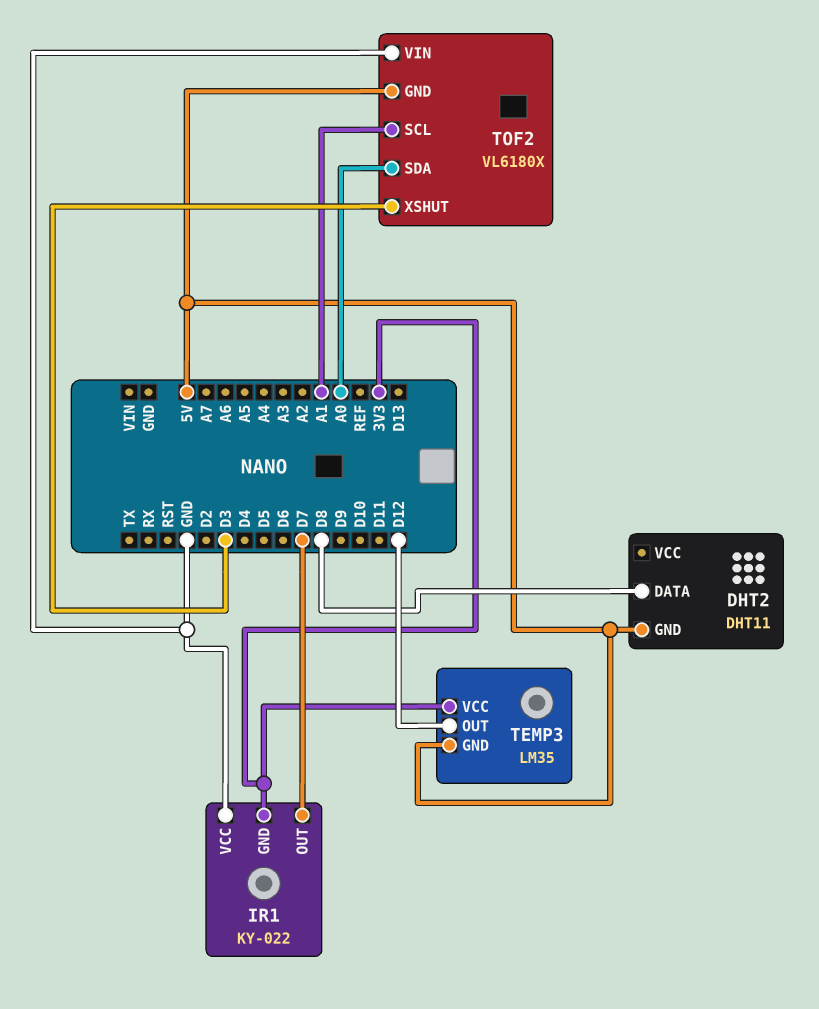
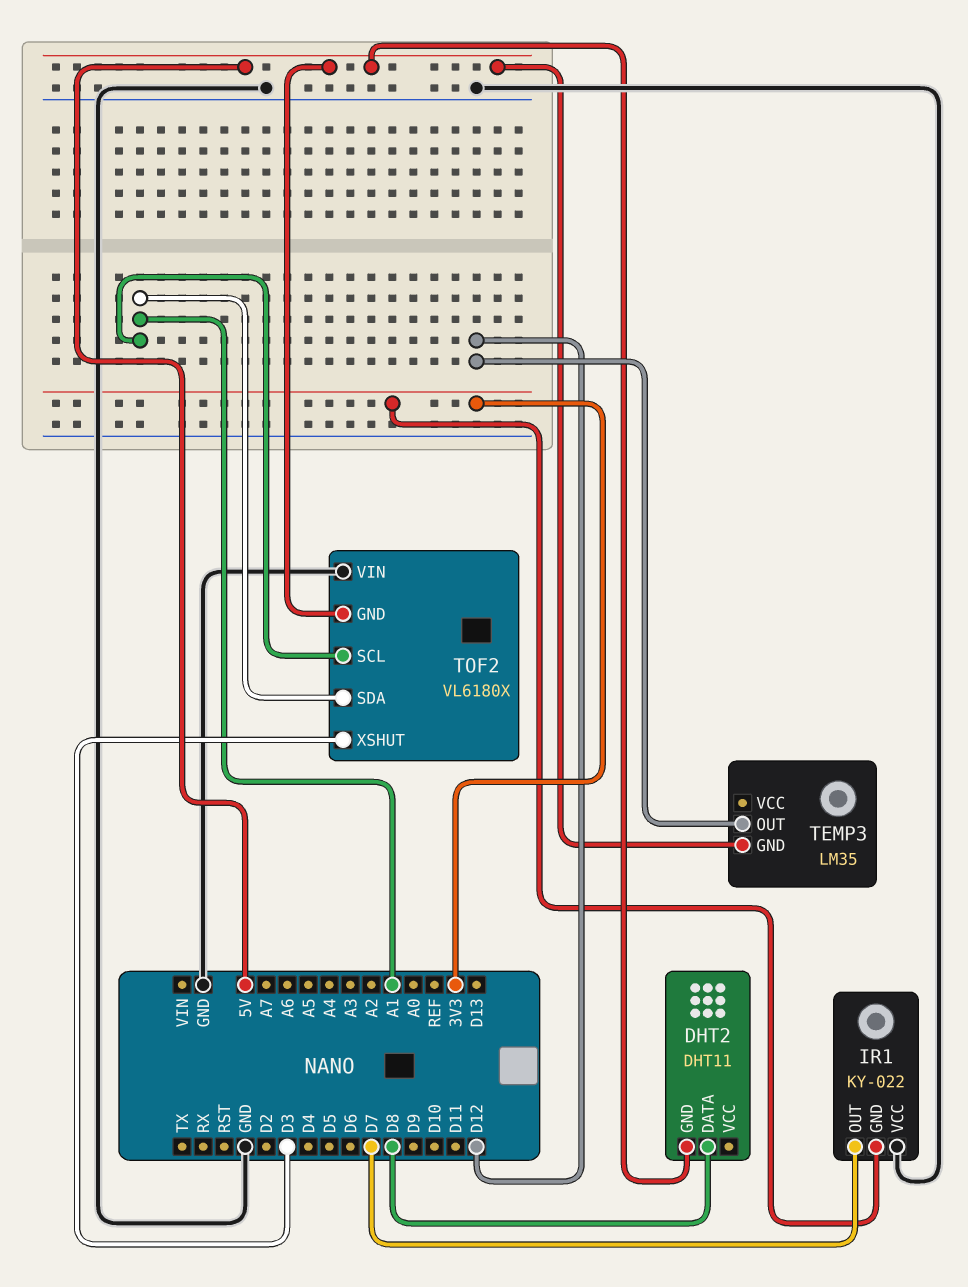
TEMP3 pin VCC: 3V3 -> none
TOF2 pin SDA: A0 -> A1

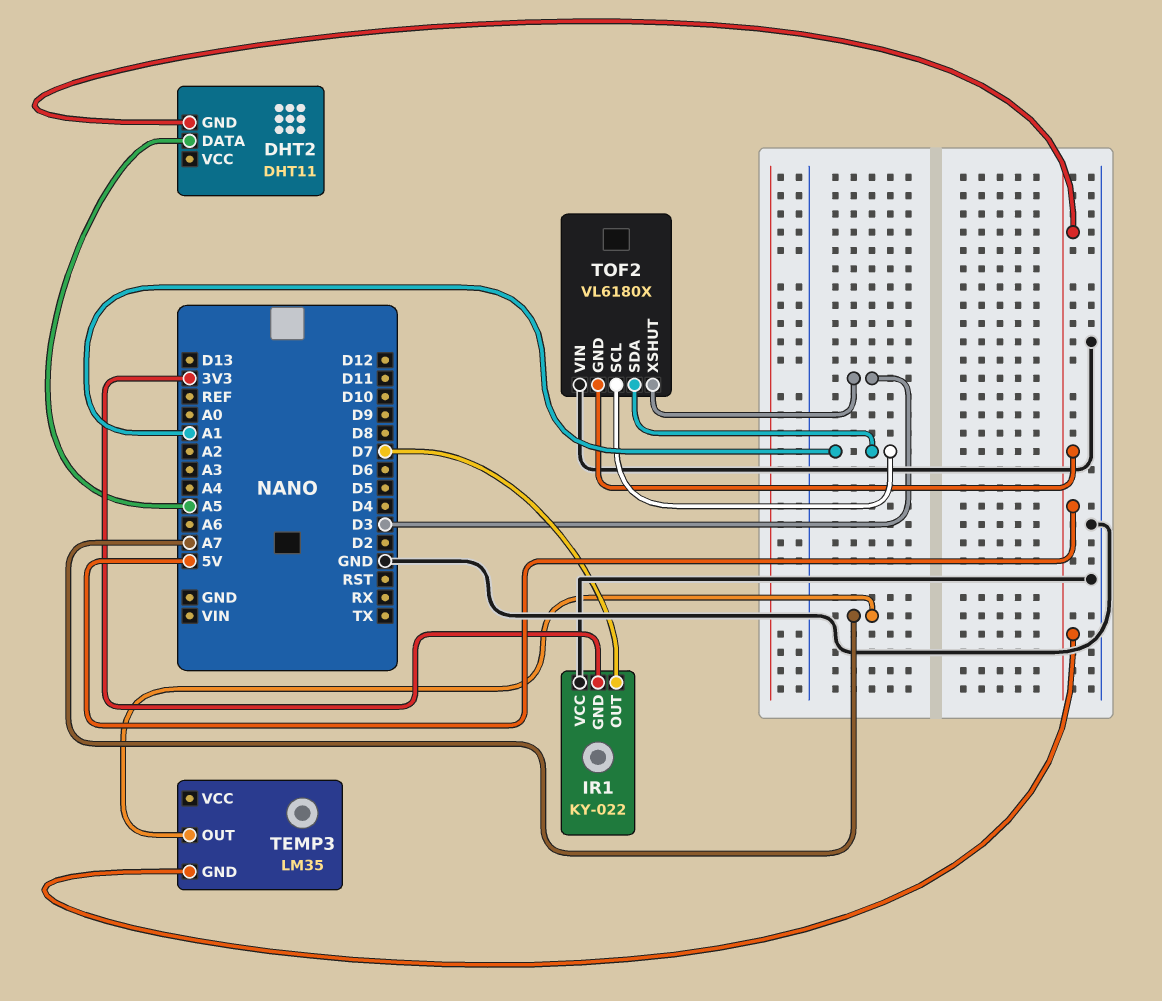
DHT2 pin DATA: D8 -> A5
TEMP3 pin OUT: D12 -> A7

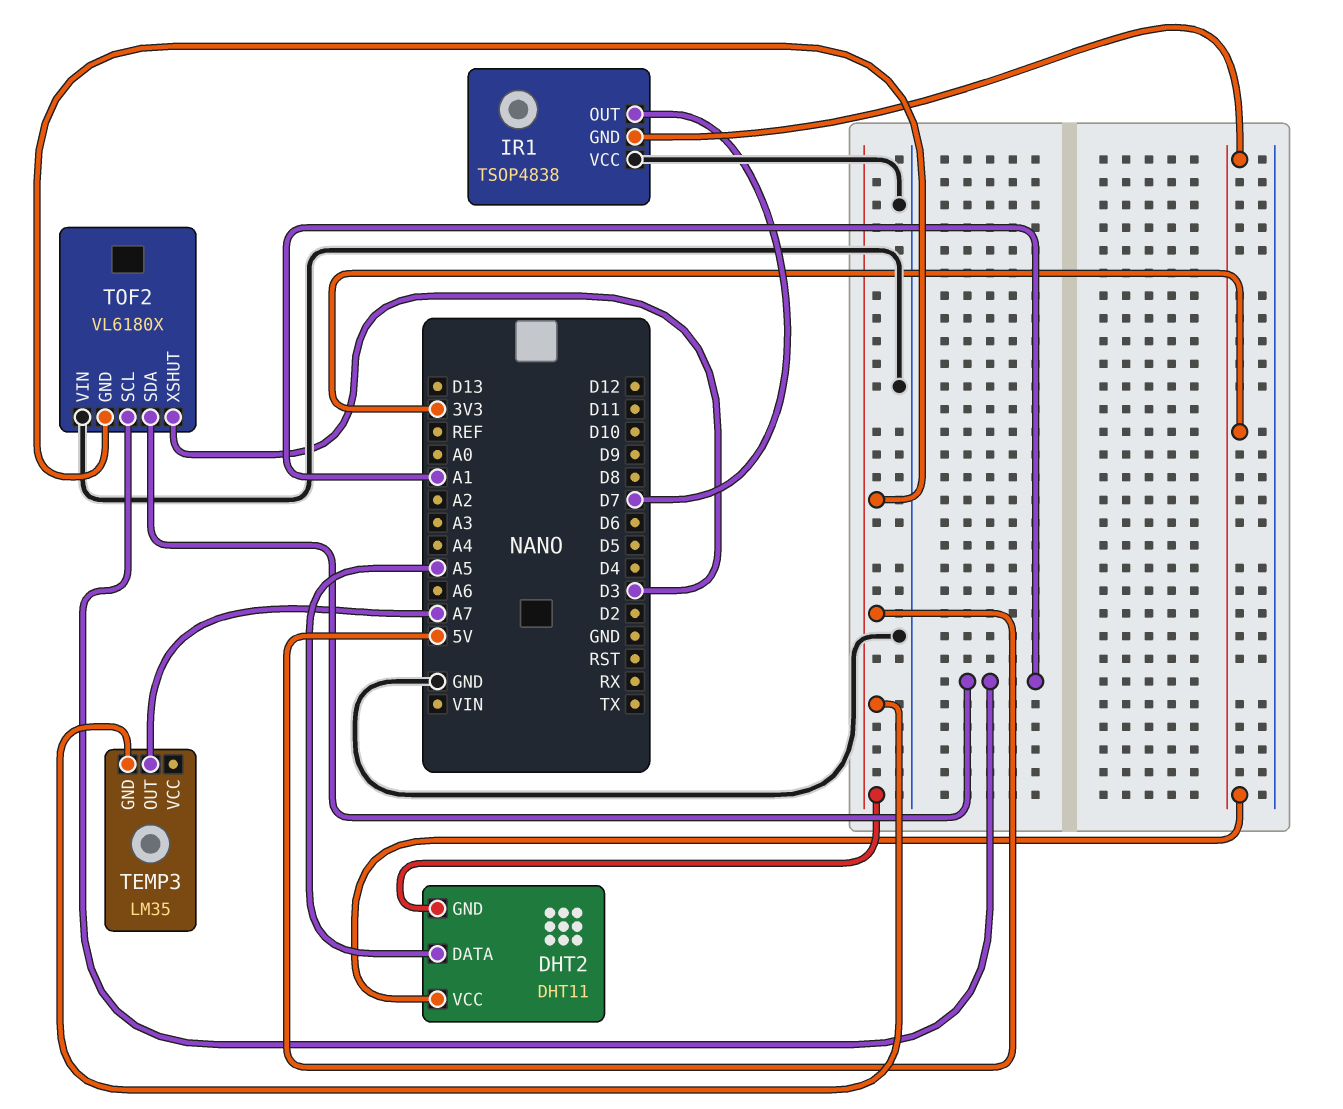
DHT2 pin VCC: none -> 3V3
IR1: KY-022 -> TSOP4838

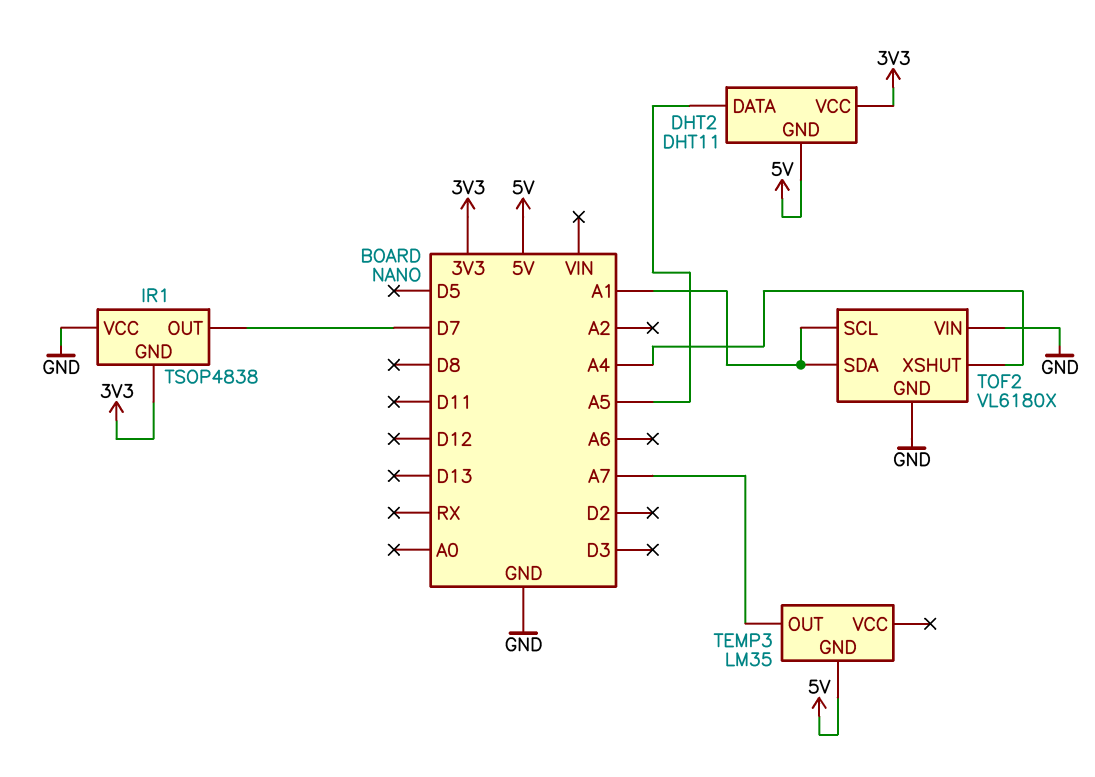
TOF2 pin GND: 5V -> GND
TOF2 pin XSHUT: D3 -> A4

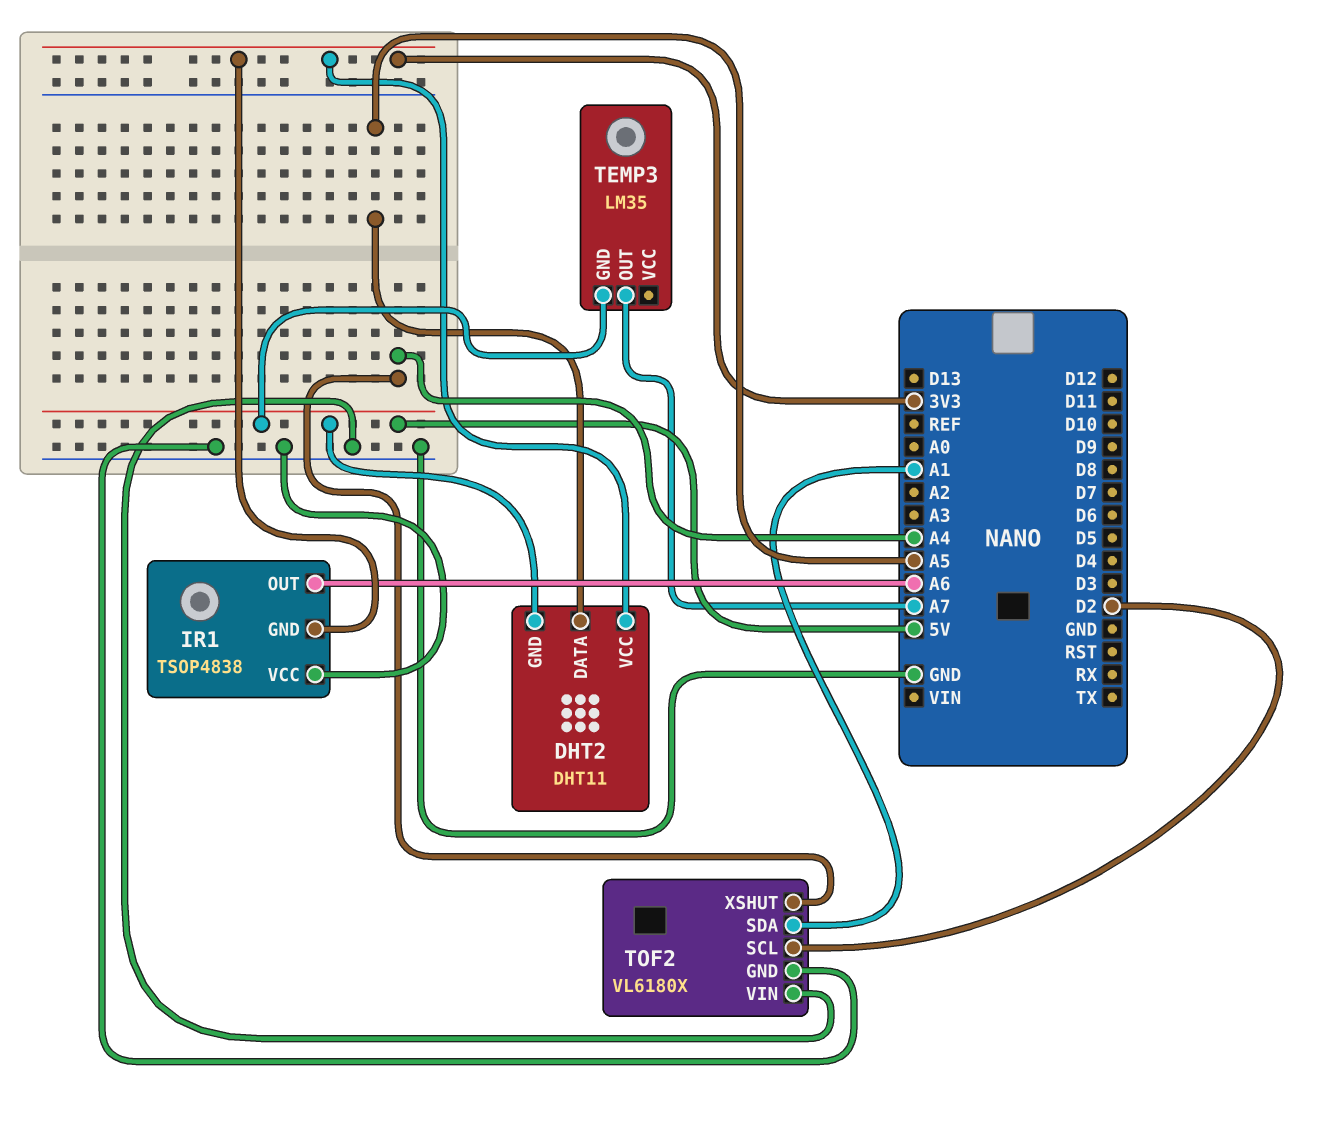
IR1 pin OUT: D7 -> A6
TOF2 pin SCL: A1 -> D2

